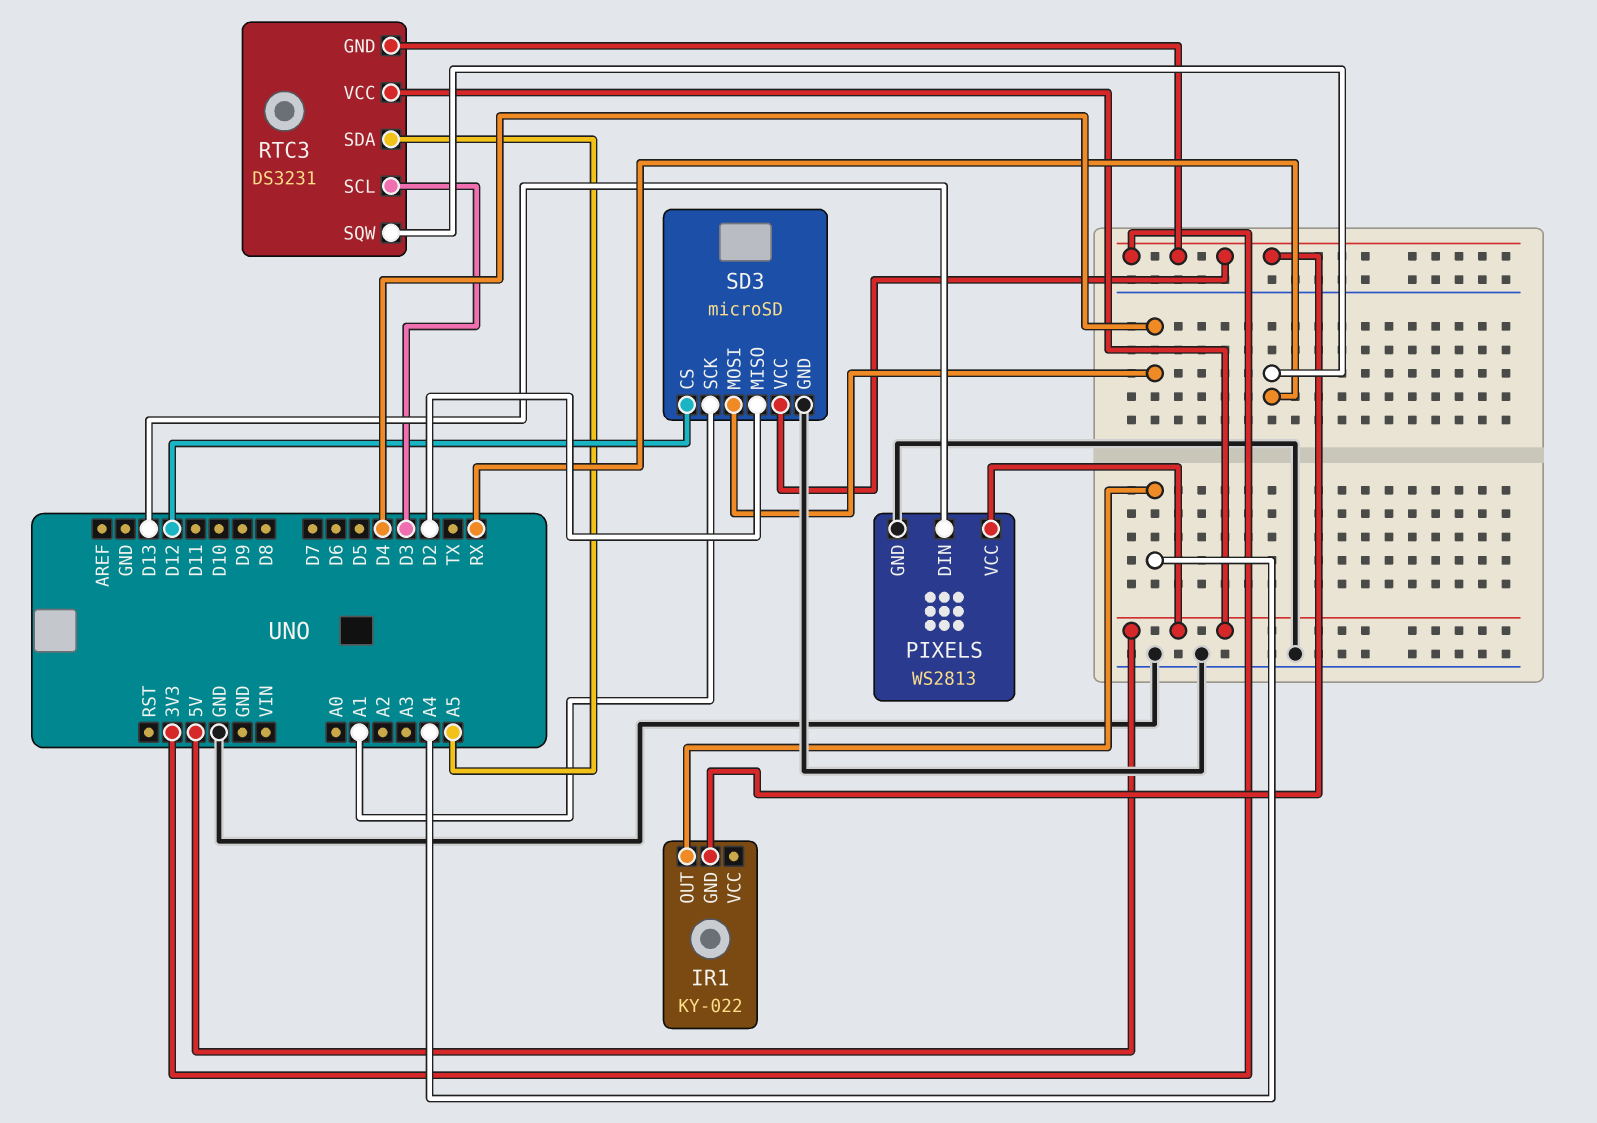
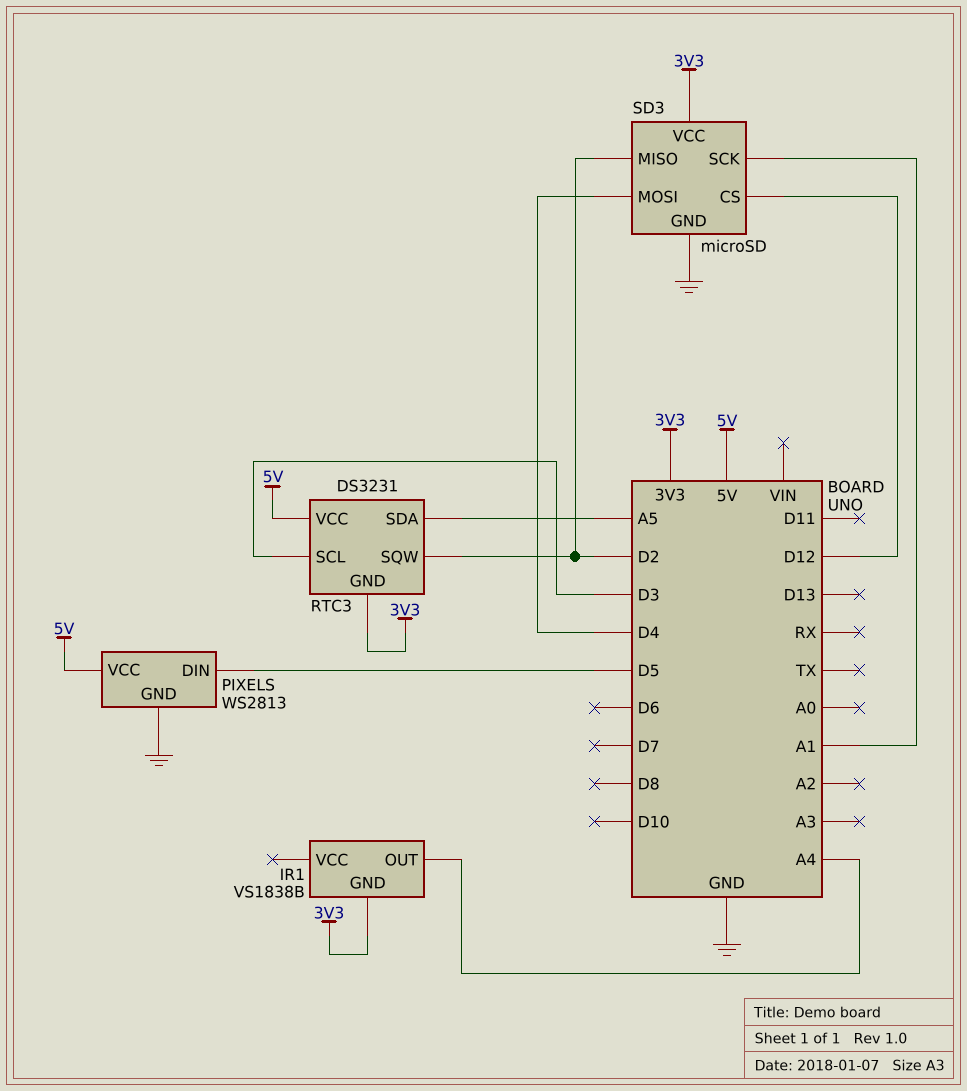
IR1: KY-022 -> VS1838B
PIXELS pin DIN: D13 -> D5
RTC3 pin SQW: RX -> D2

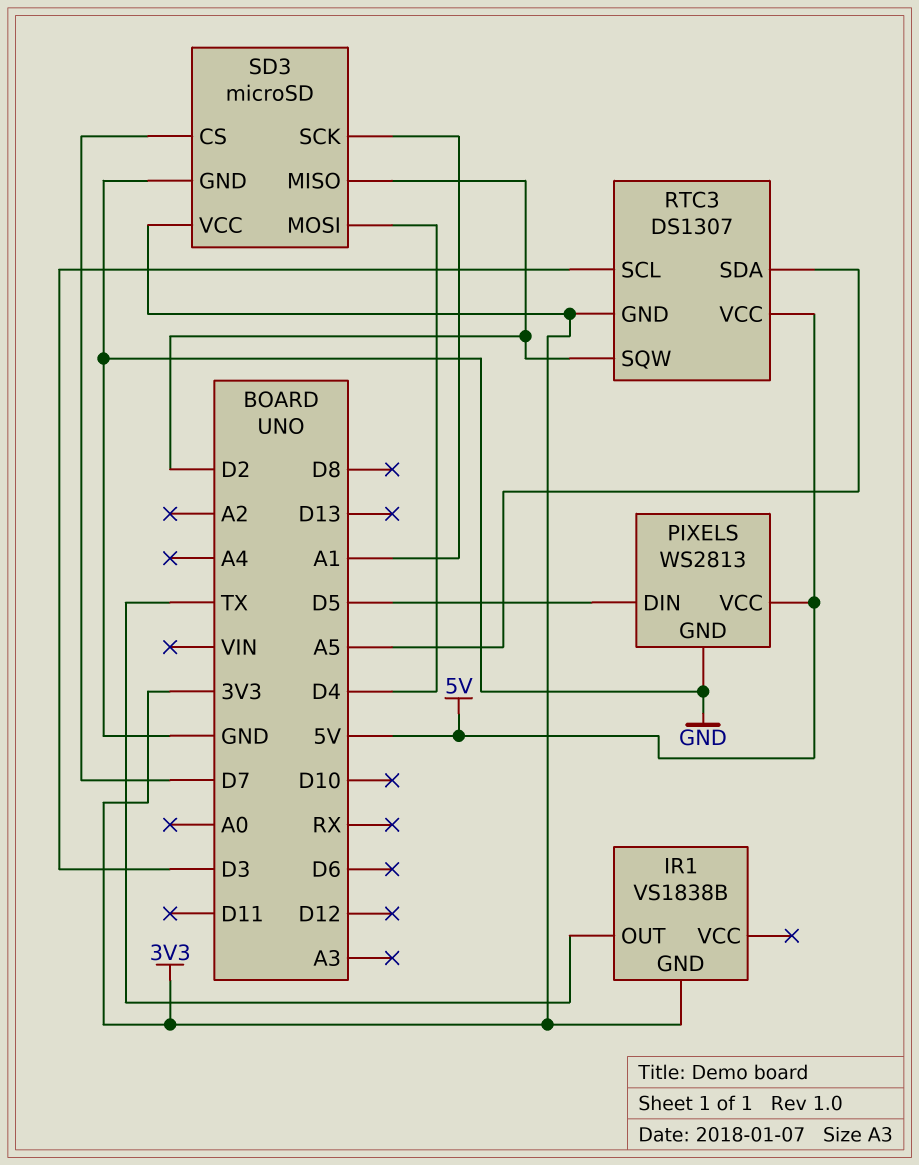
IR1 pin OUT: A4 -> TX
RTC3: DS3231 -> DS1307
SD3 pin CS: D12 -> D7

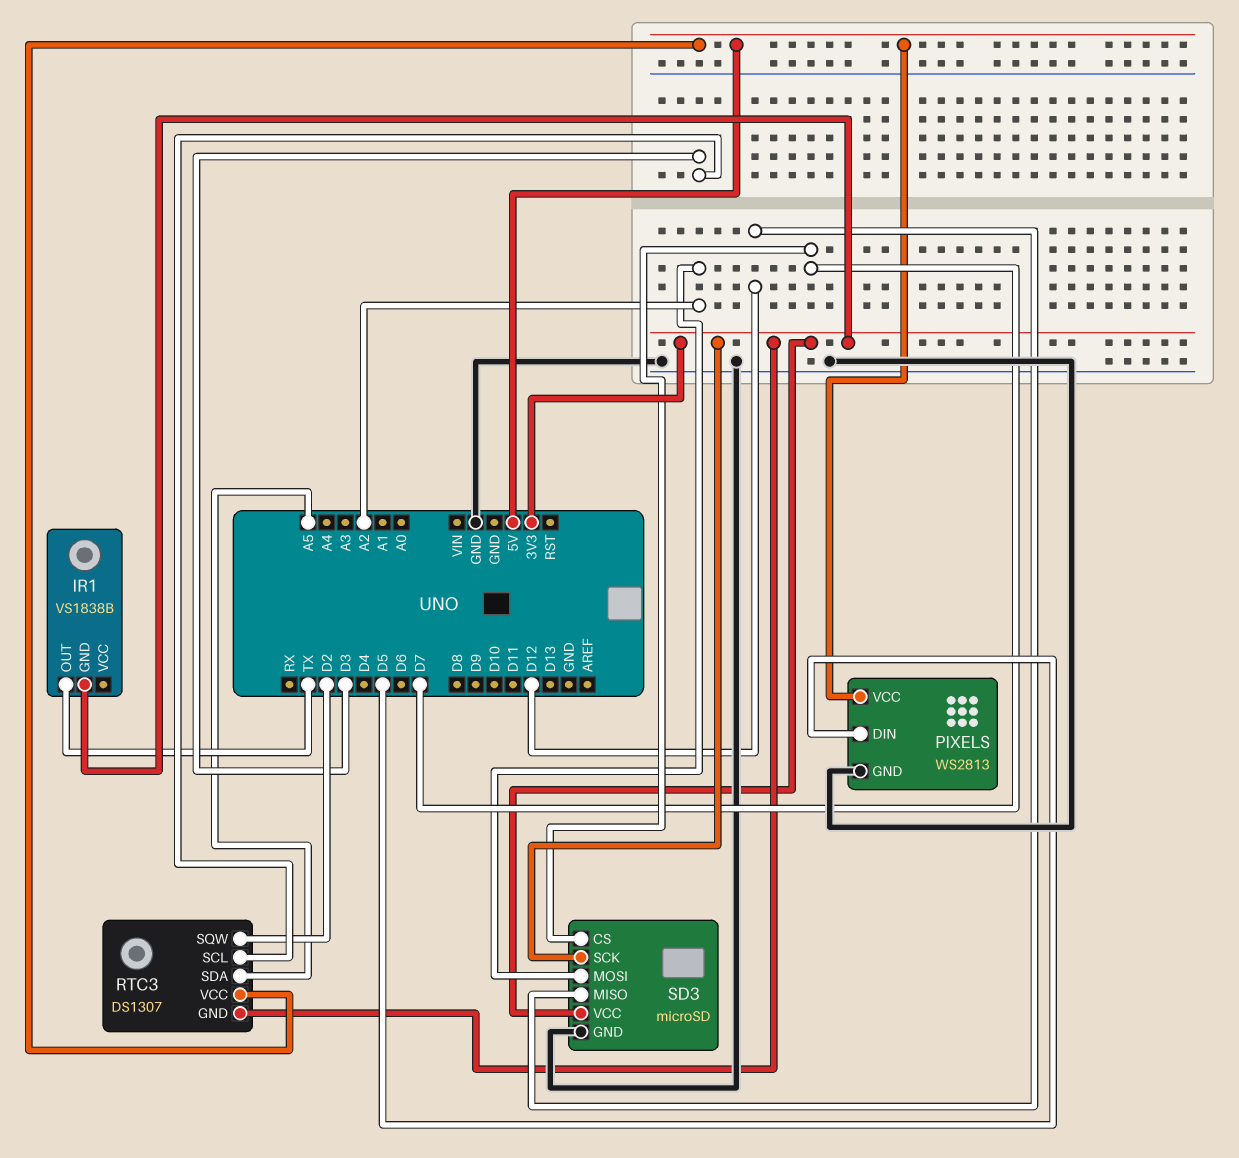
SD3 pin MISO: D2 -> D12
SD3 pin MOSI: D4 -> A2
SD3 pin SCK: A1 -> 3V3

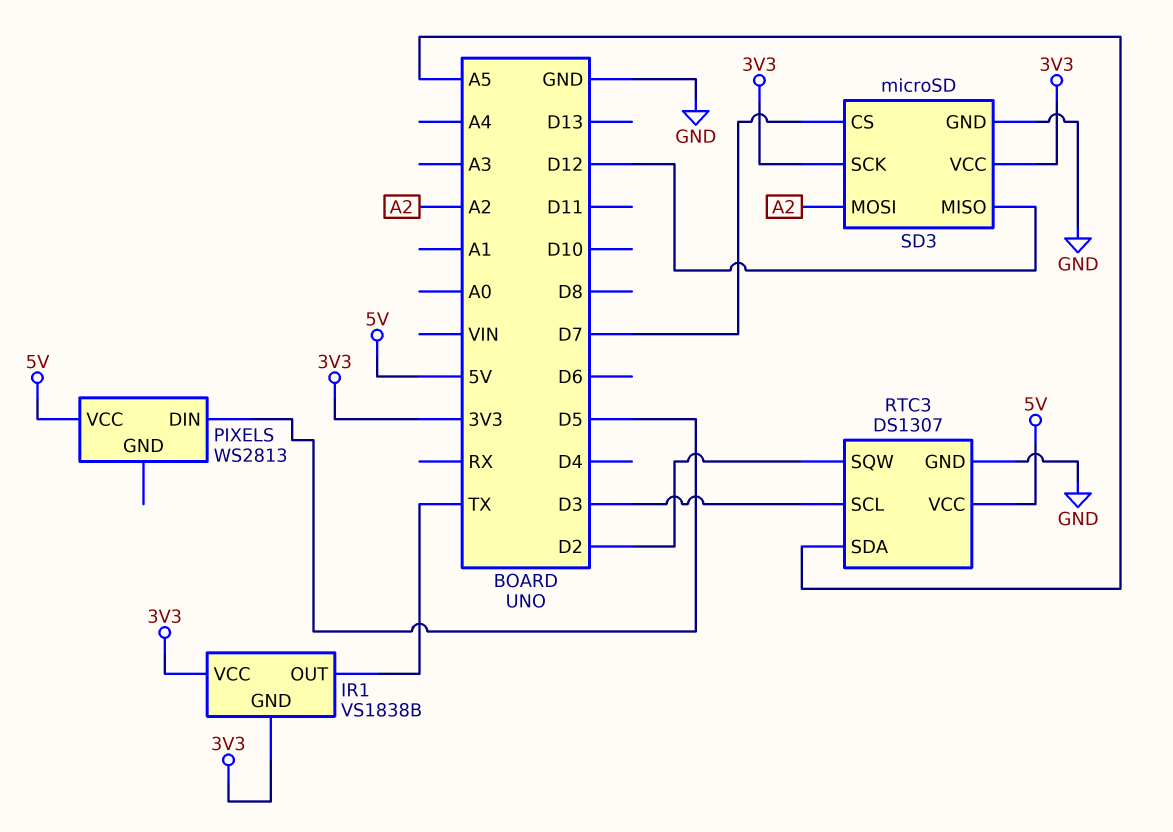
IR1 pin VCC: none -> 3V3
PIXELS pin GND: GND -> none
RTC3 pin GND: 3V3 -> GND

